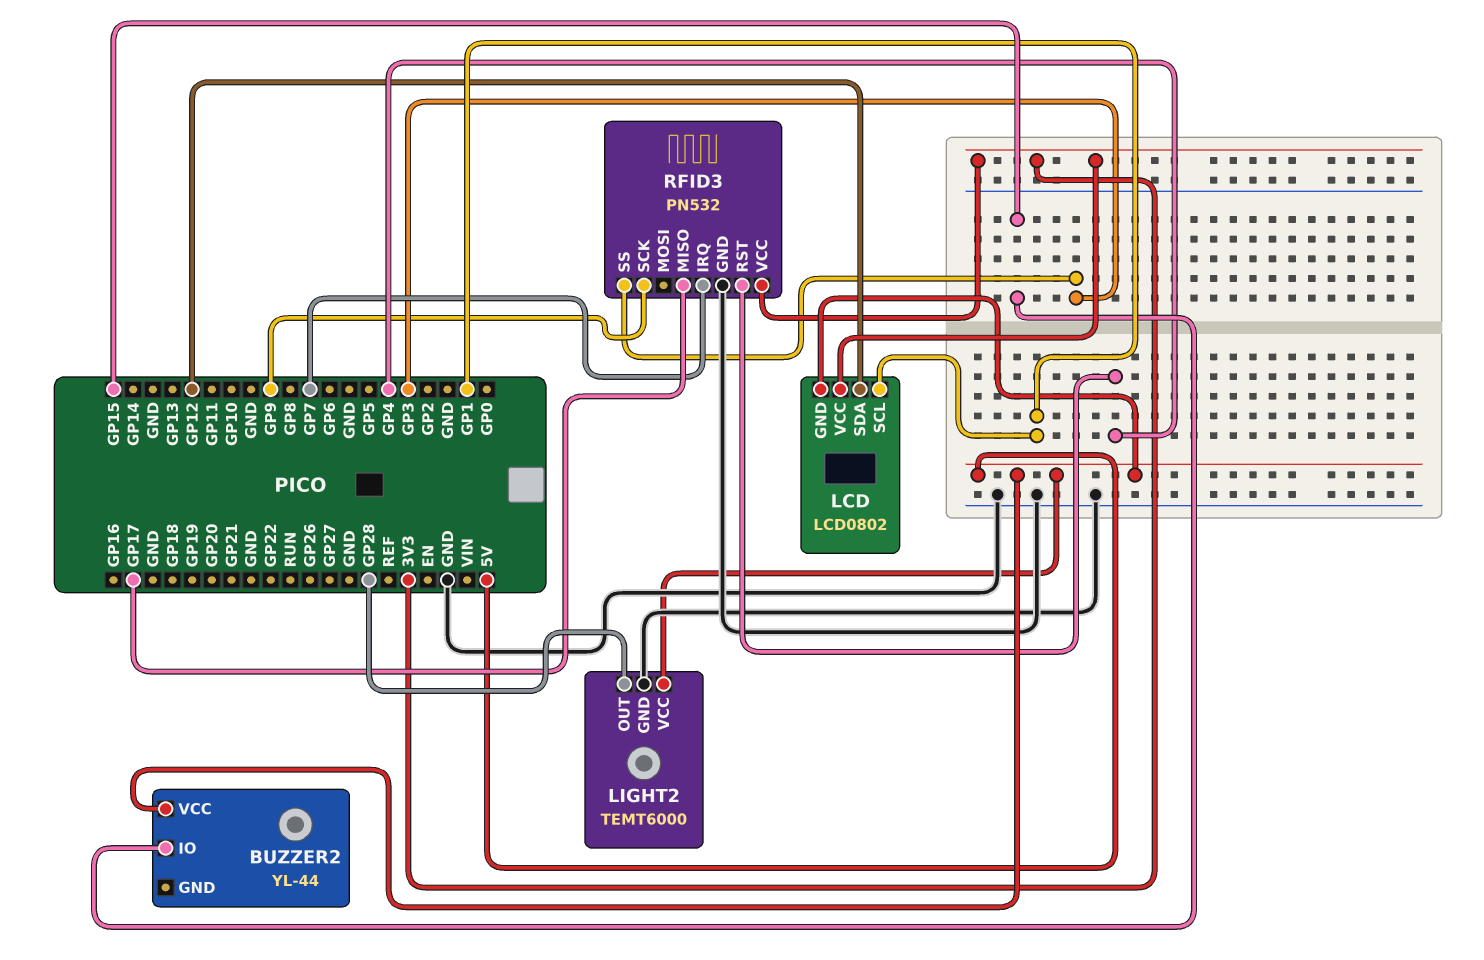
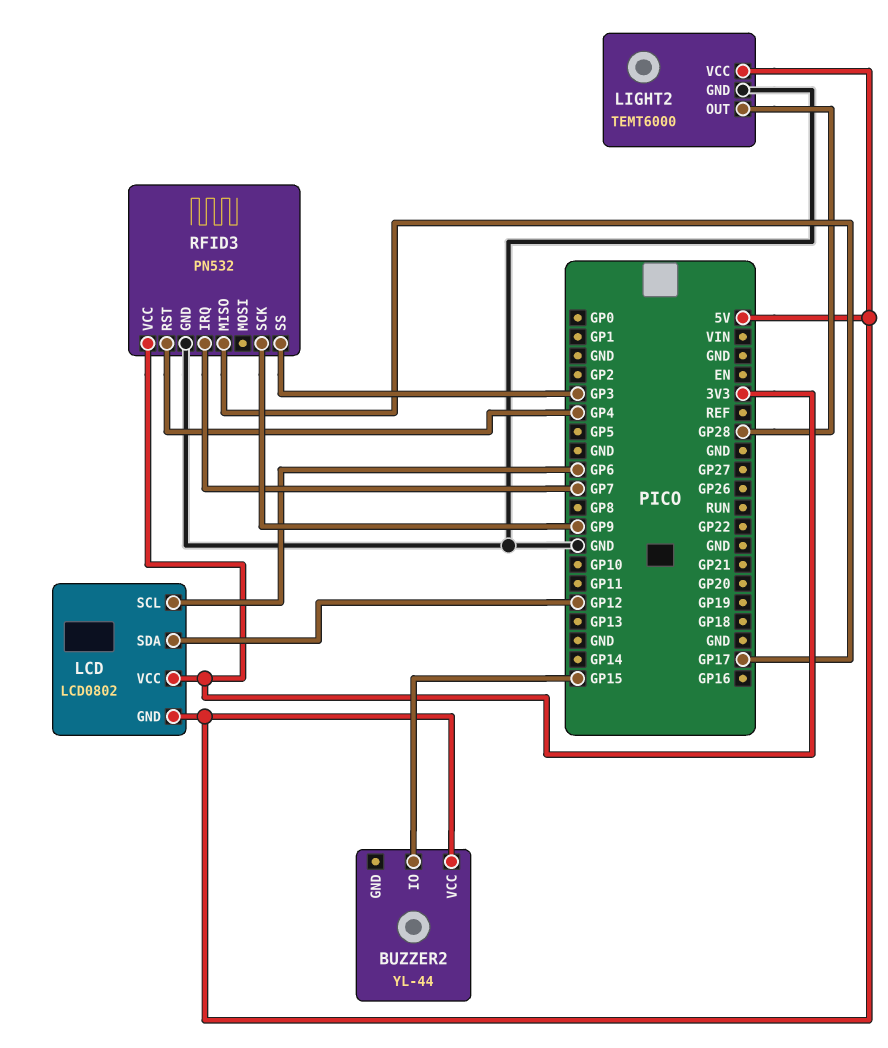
LCD pin SCL: GP1 -> GP6

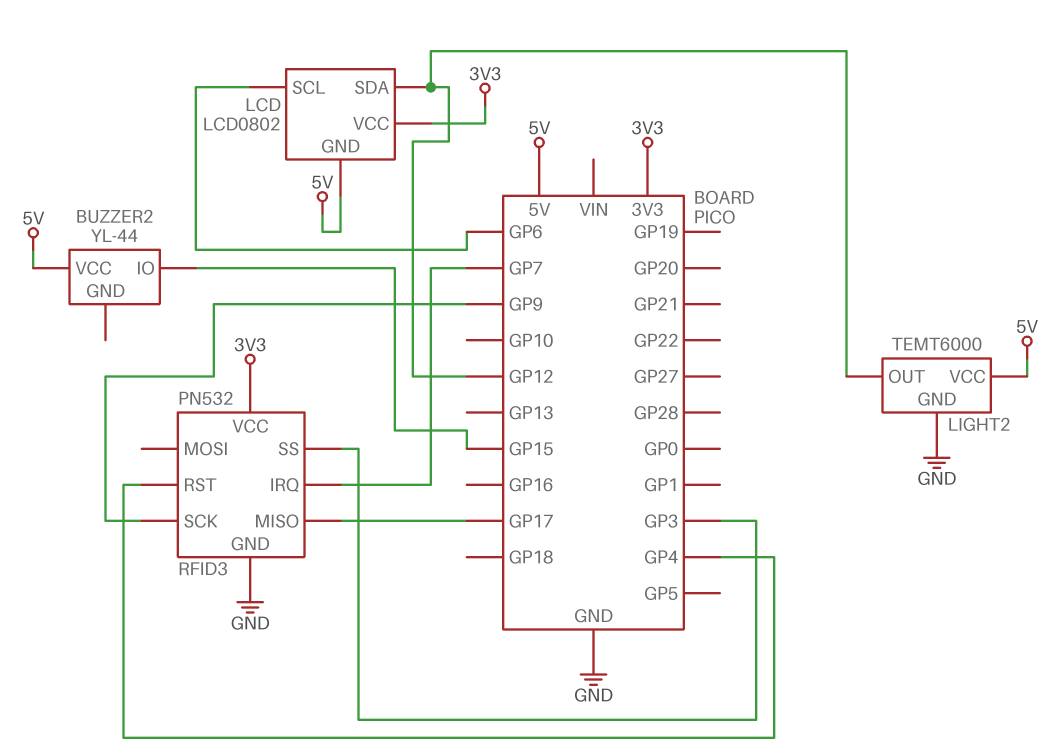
LIGHT2 pin OUT: GP28 -> GP12

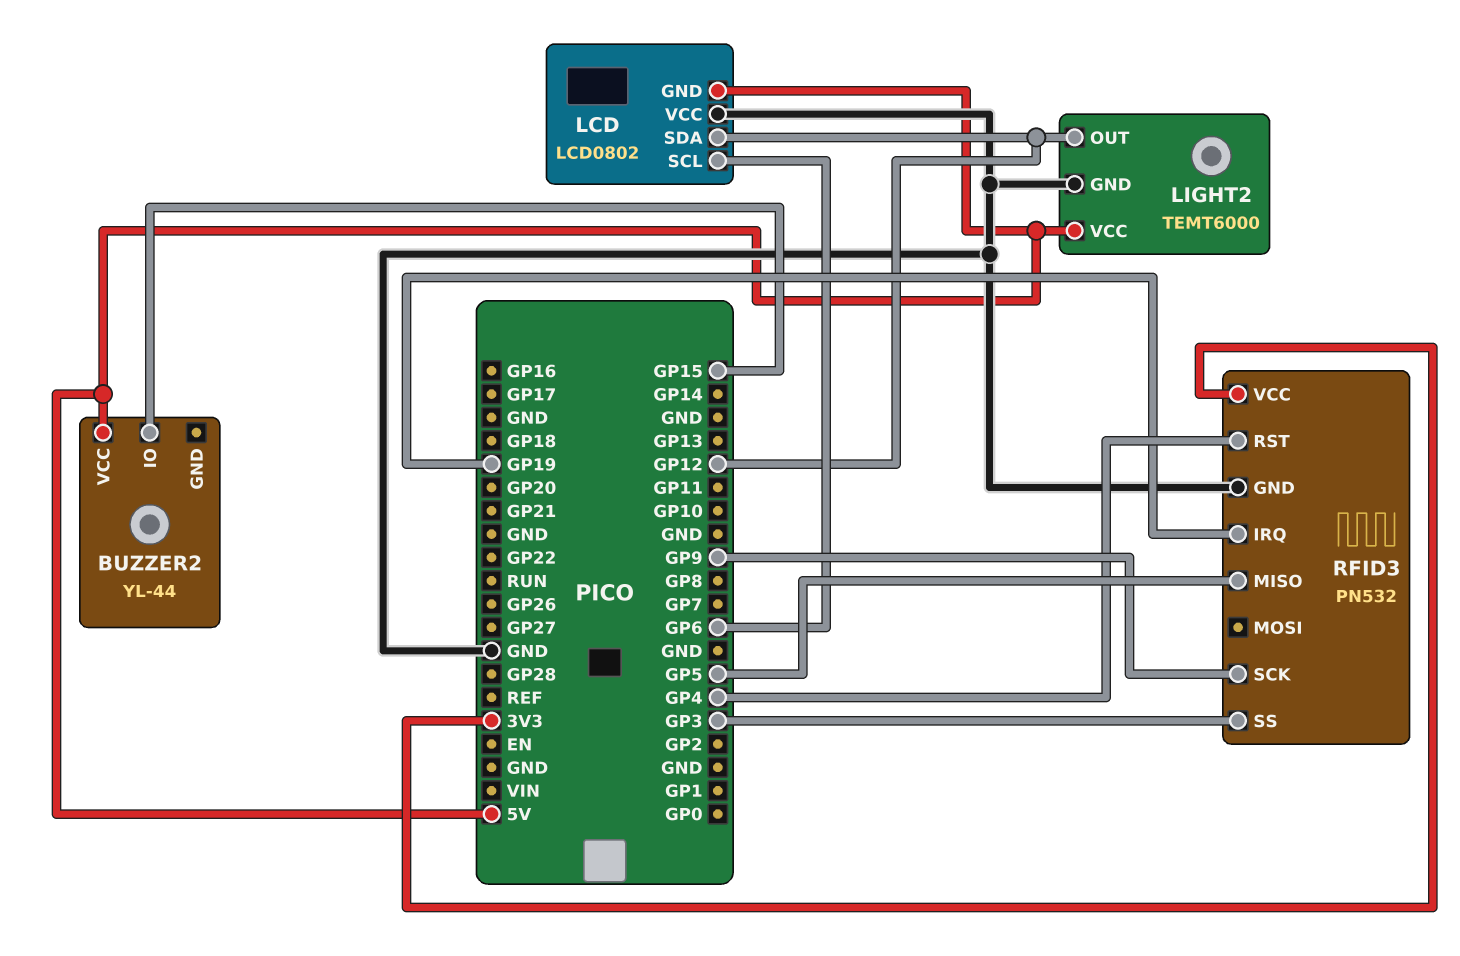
LCD pin VCC: 3V3 -> GND
RFID3 pin IRQ: GP7 -> GP19
RFID3 pin MISO: GP17 -> GP5

